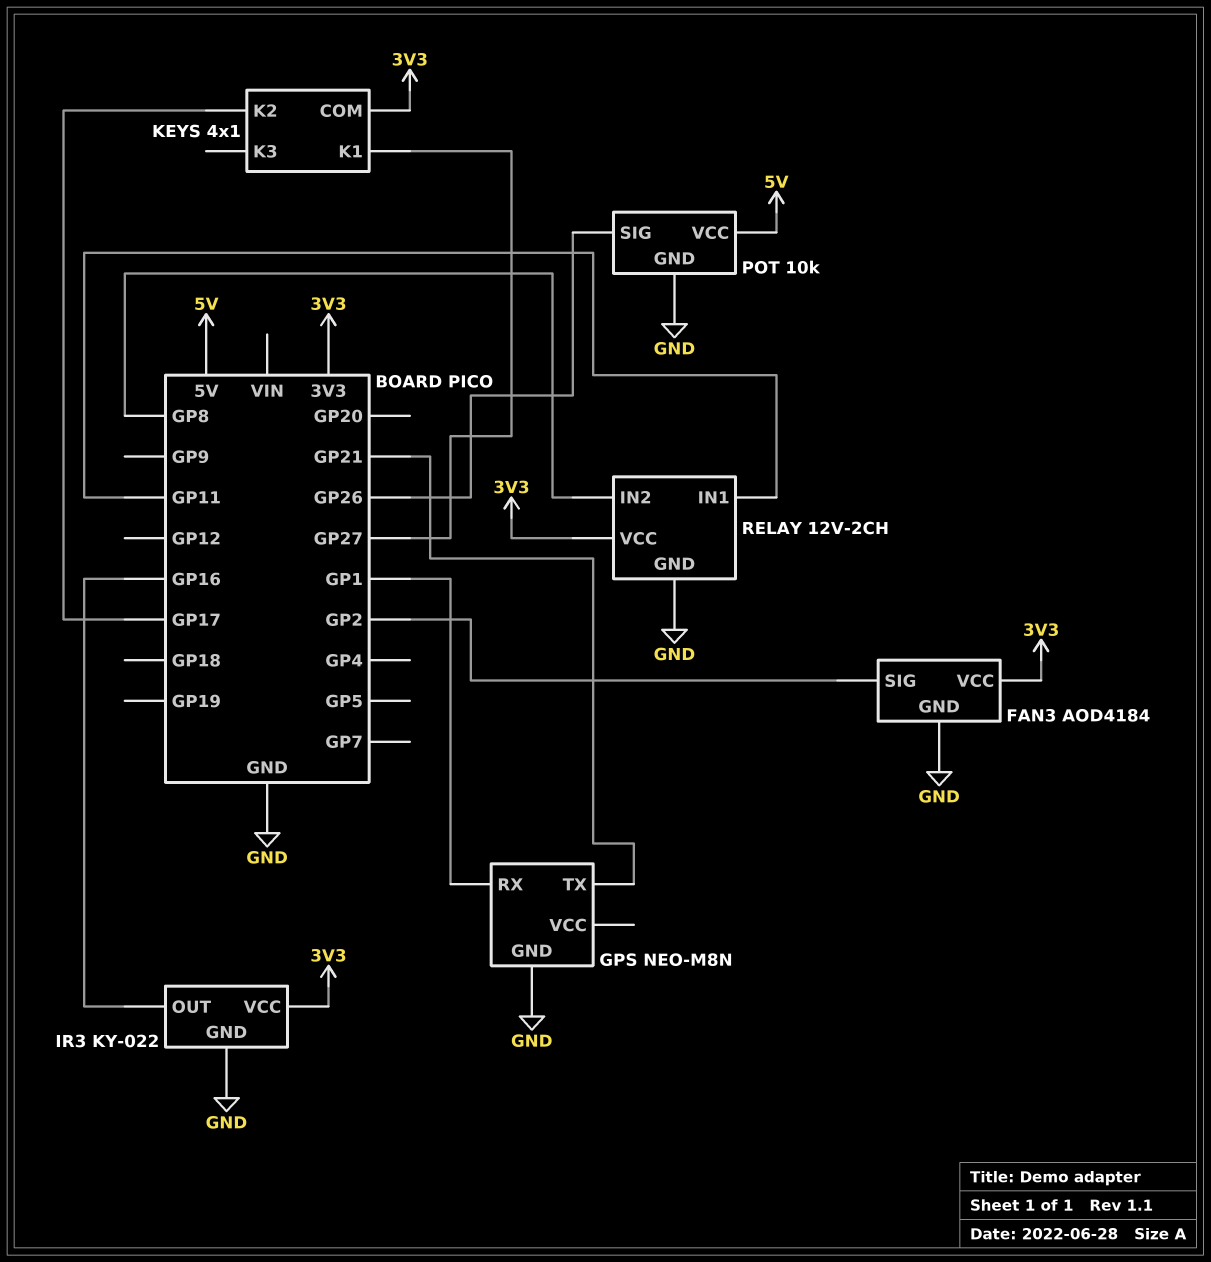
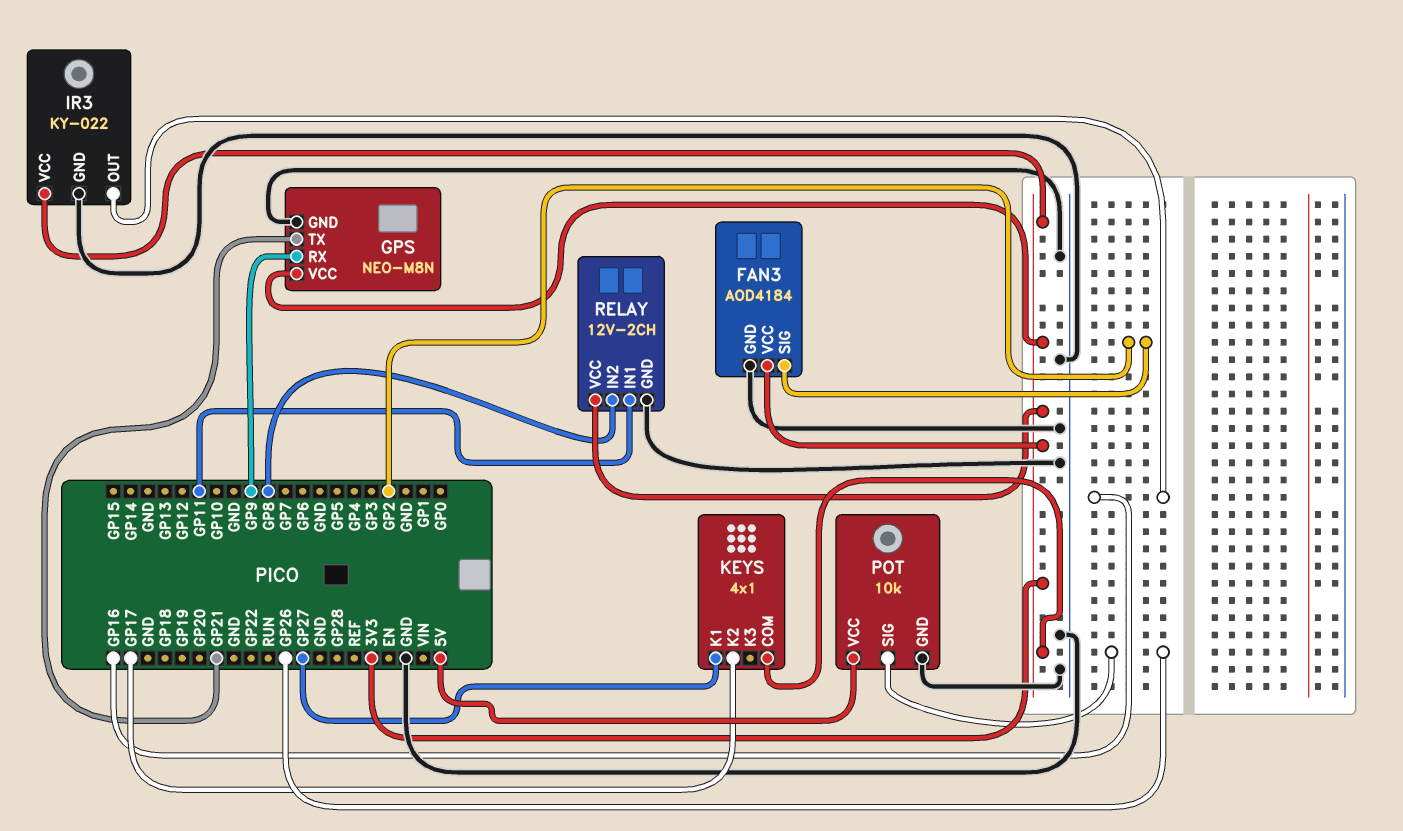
GPS pin RX: GP1 -> GP9
GPS pin VCC: none -> 3V3

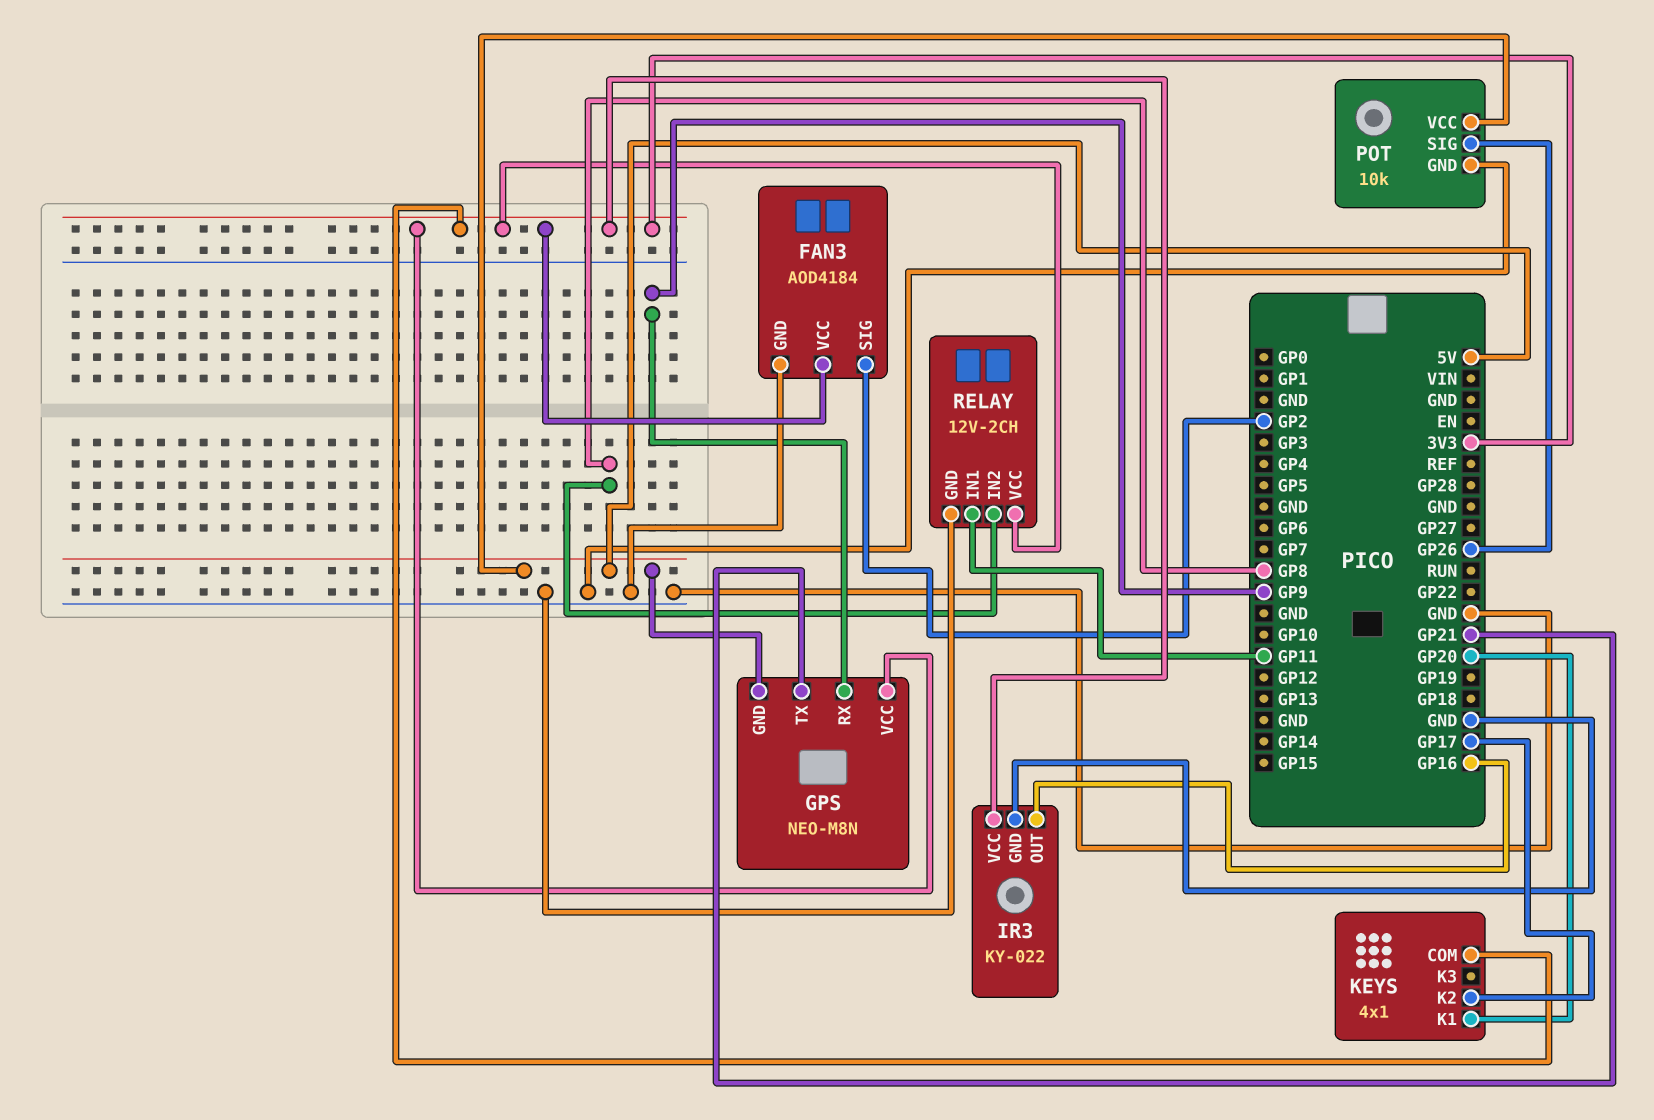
GPS pin GND: GND -> 5V
KEYS pin K1: GP27 -> GP20

